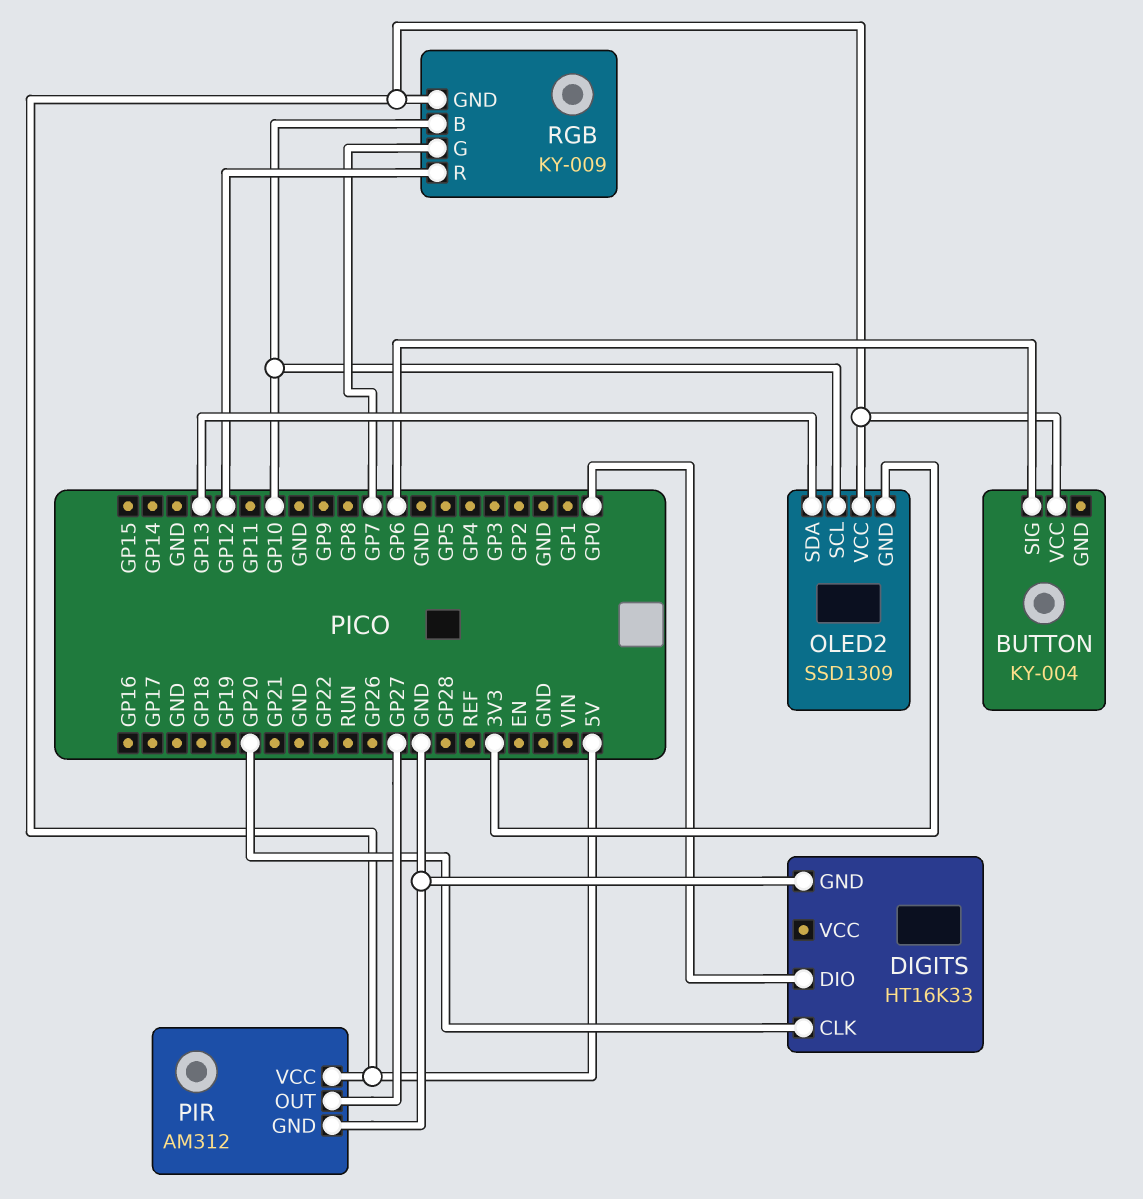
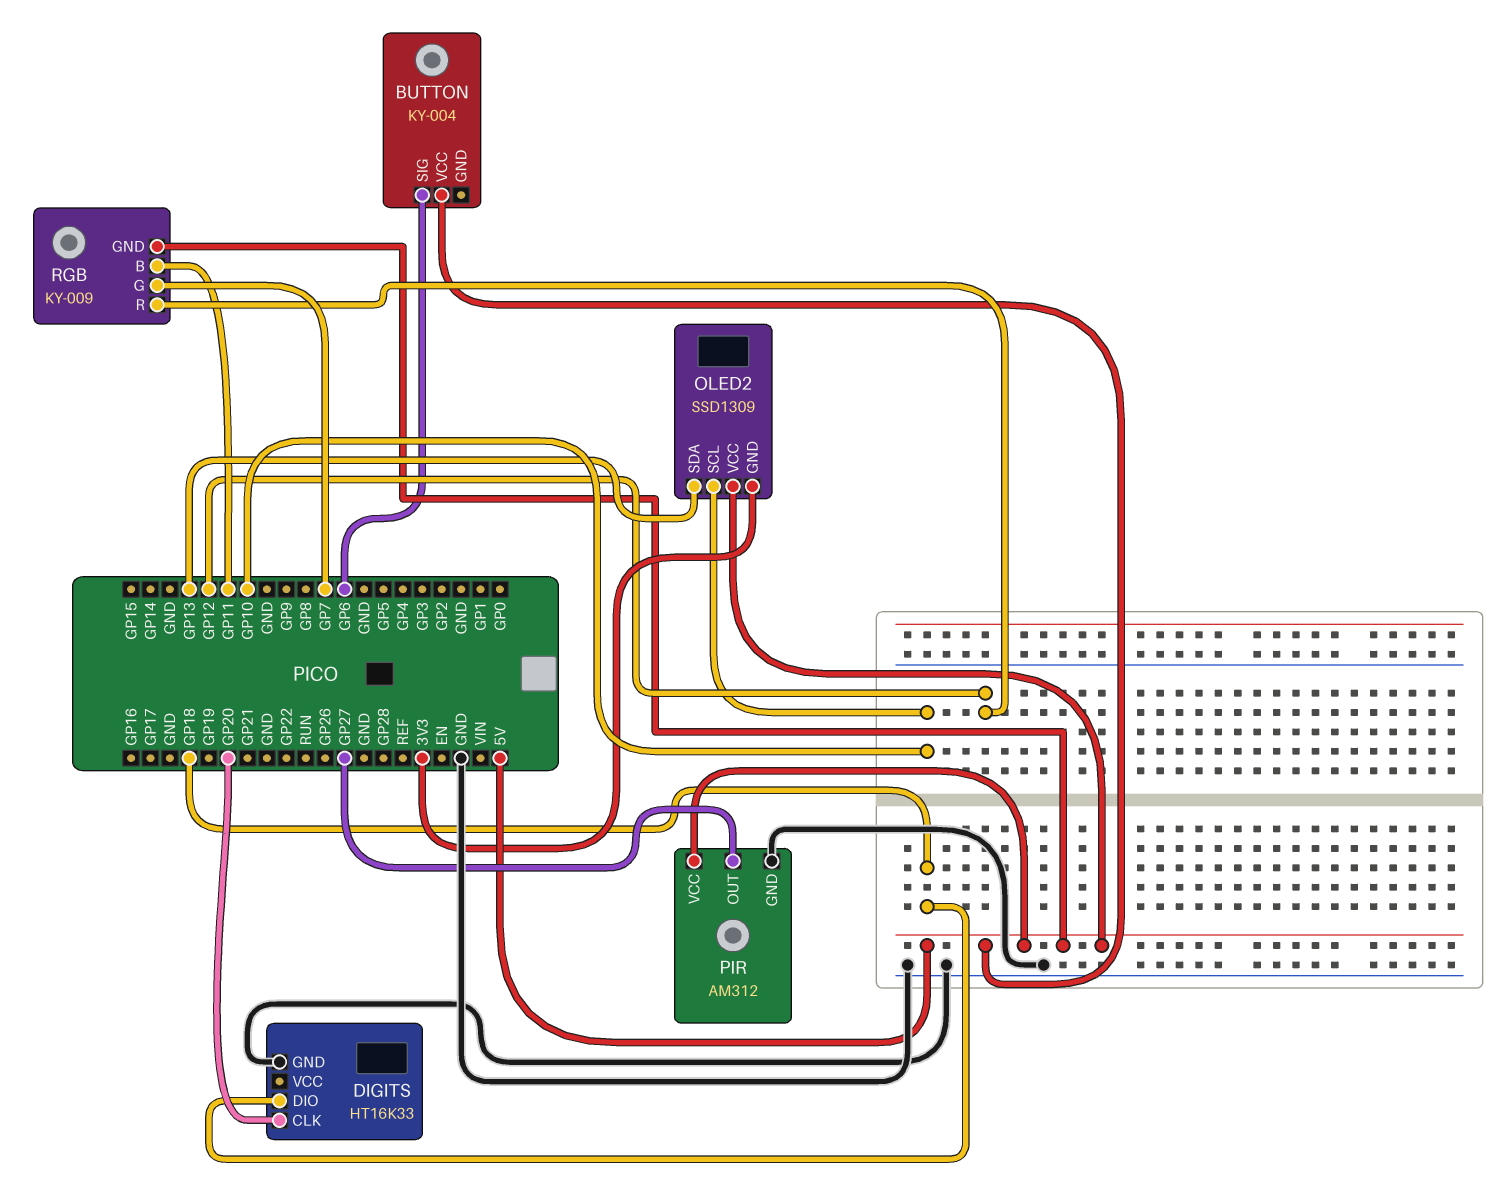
DIGITS pin DIO: GP0 -> GP18
RGB pin B: GP10 -> GP11

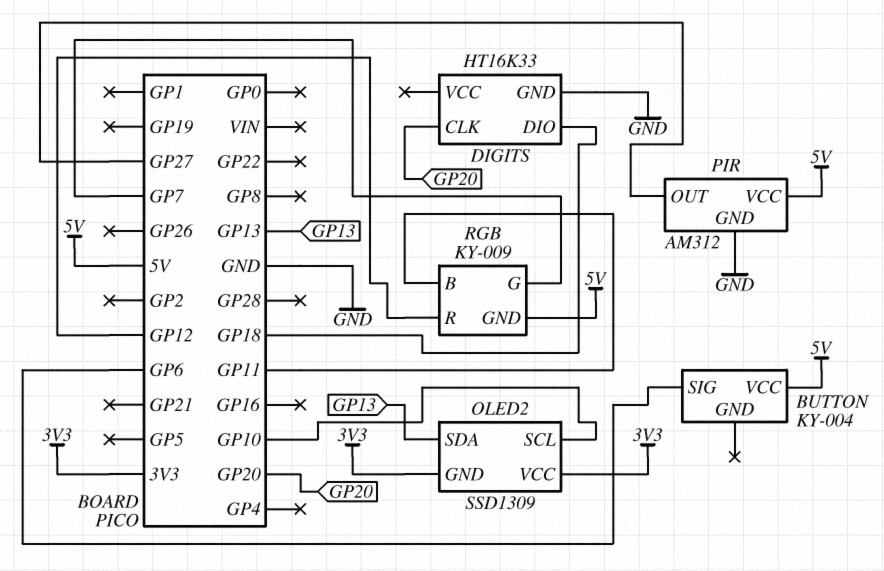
OLED2 pin VCC: 5V -> 3V3

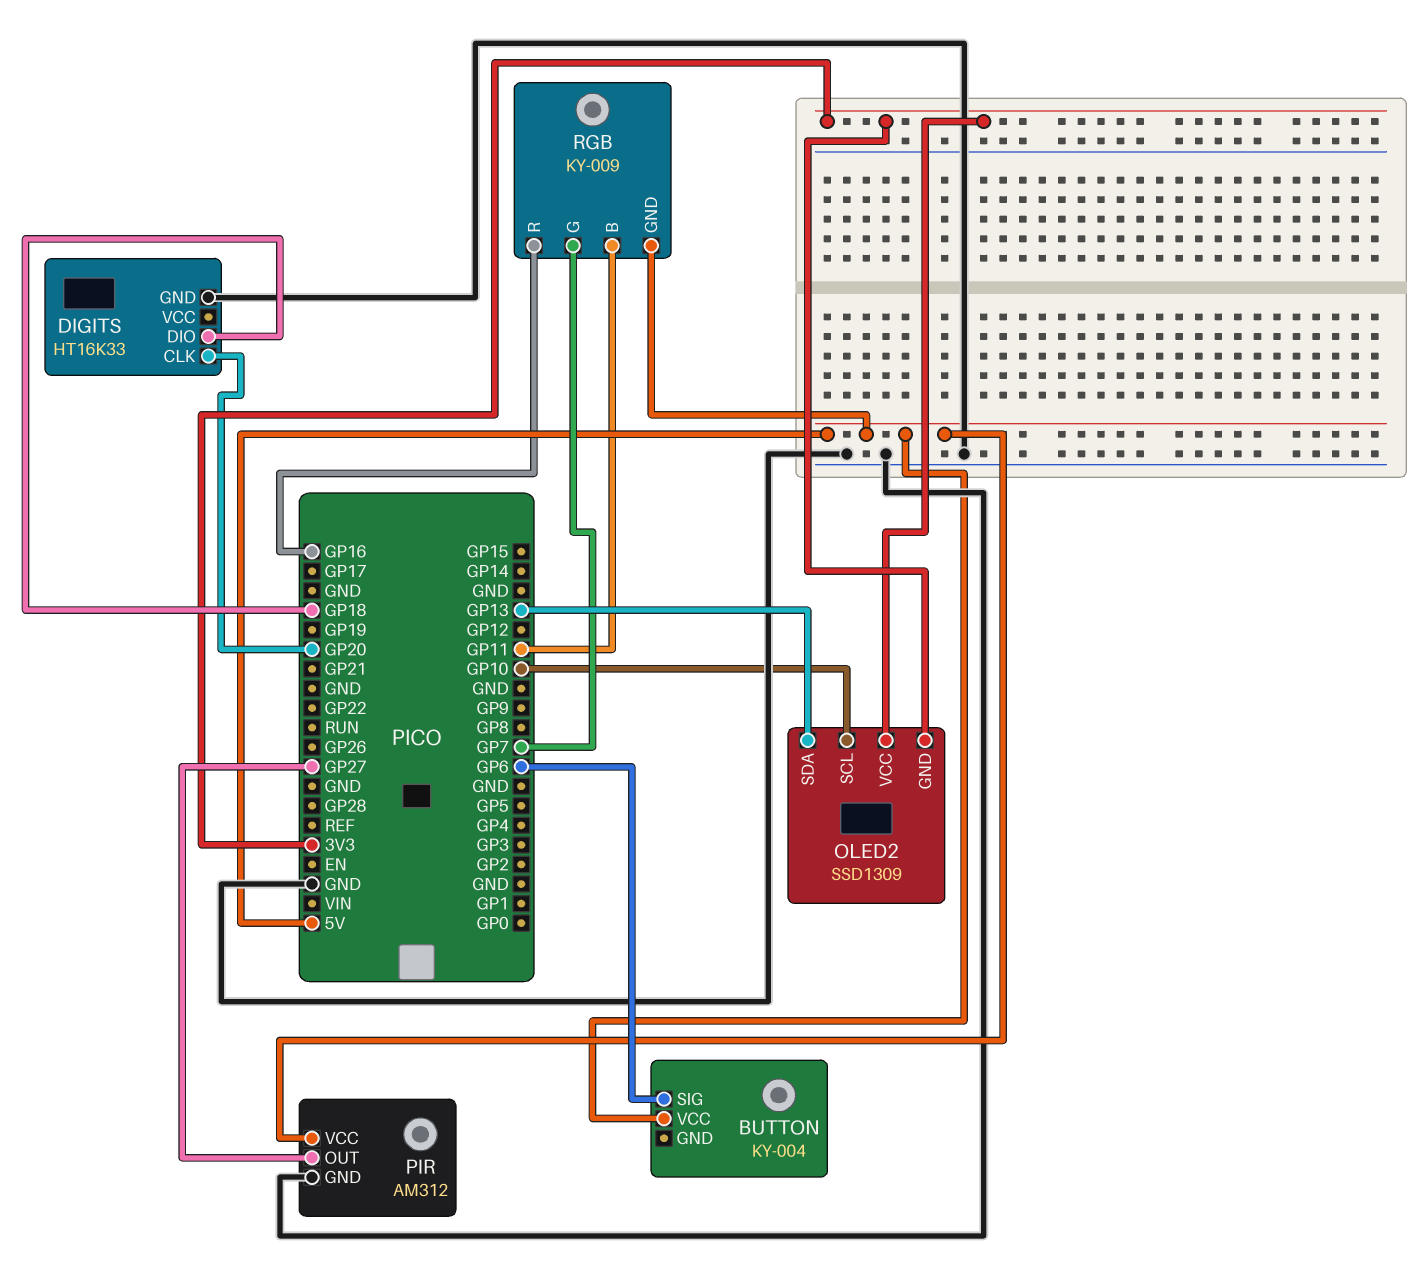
RGB pin R: GP12 -> GP16

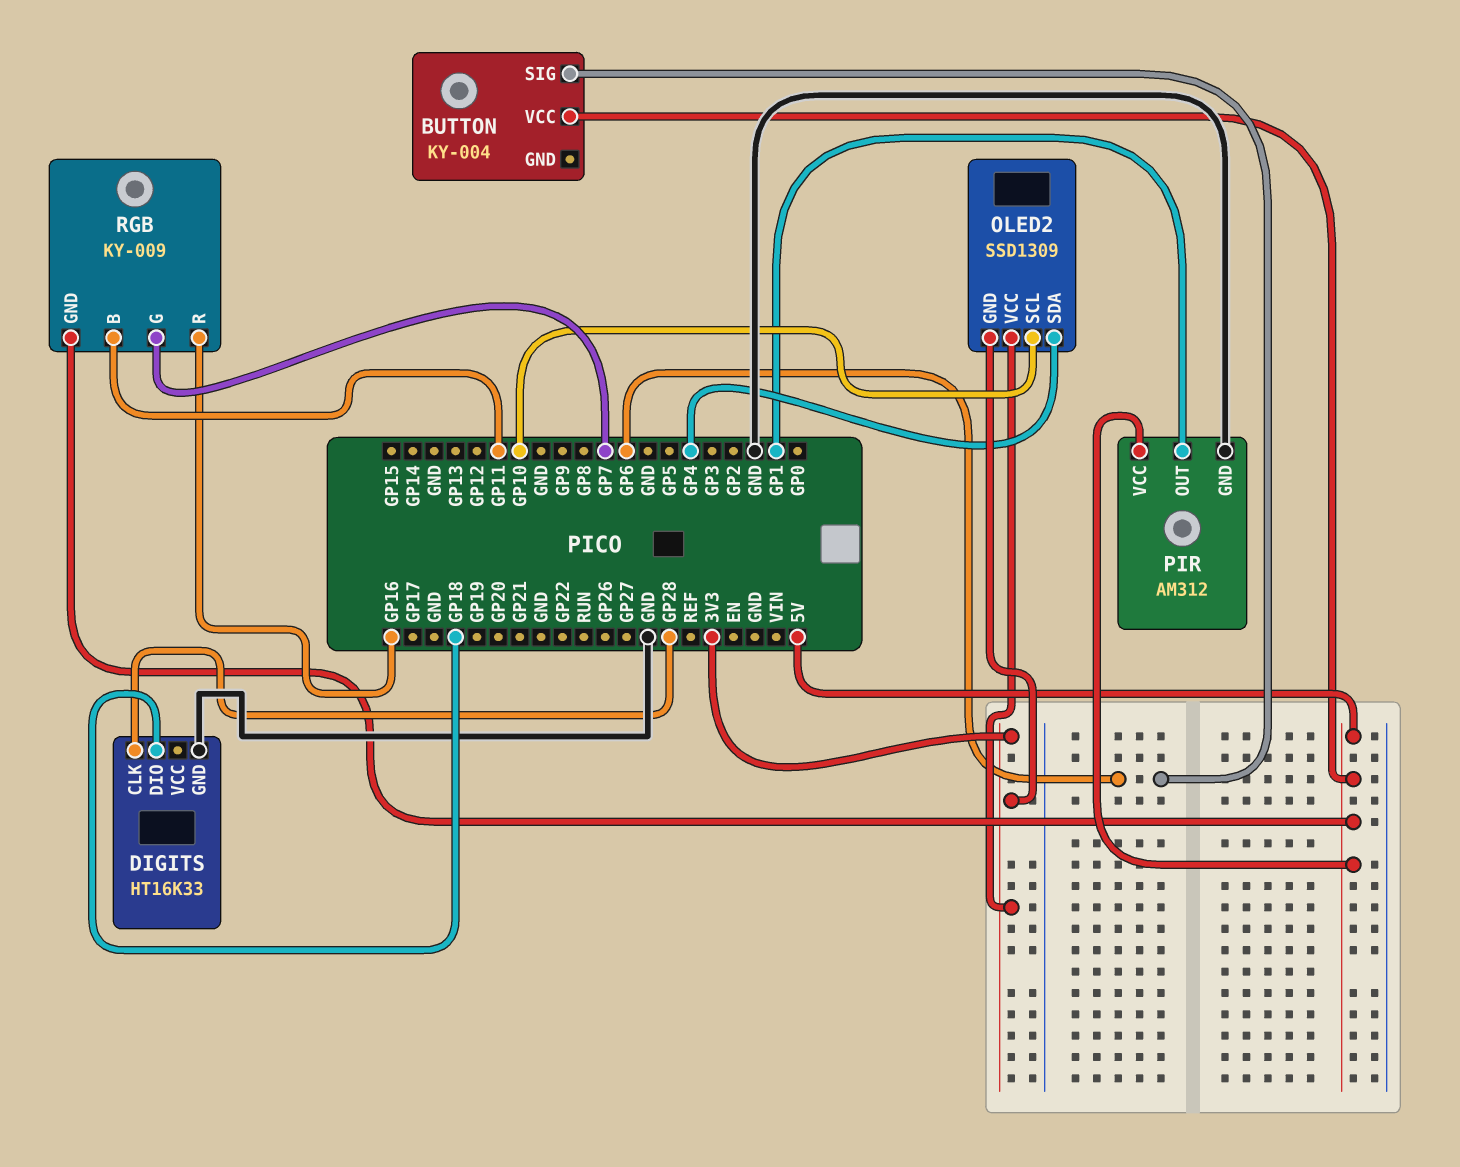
DIGITS pin CLK: GP20 -> GP28
OLED2 pin SDA: GP13 -> GP4
PIR pin OUT: GP27 -> GP1

